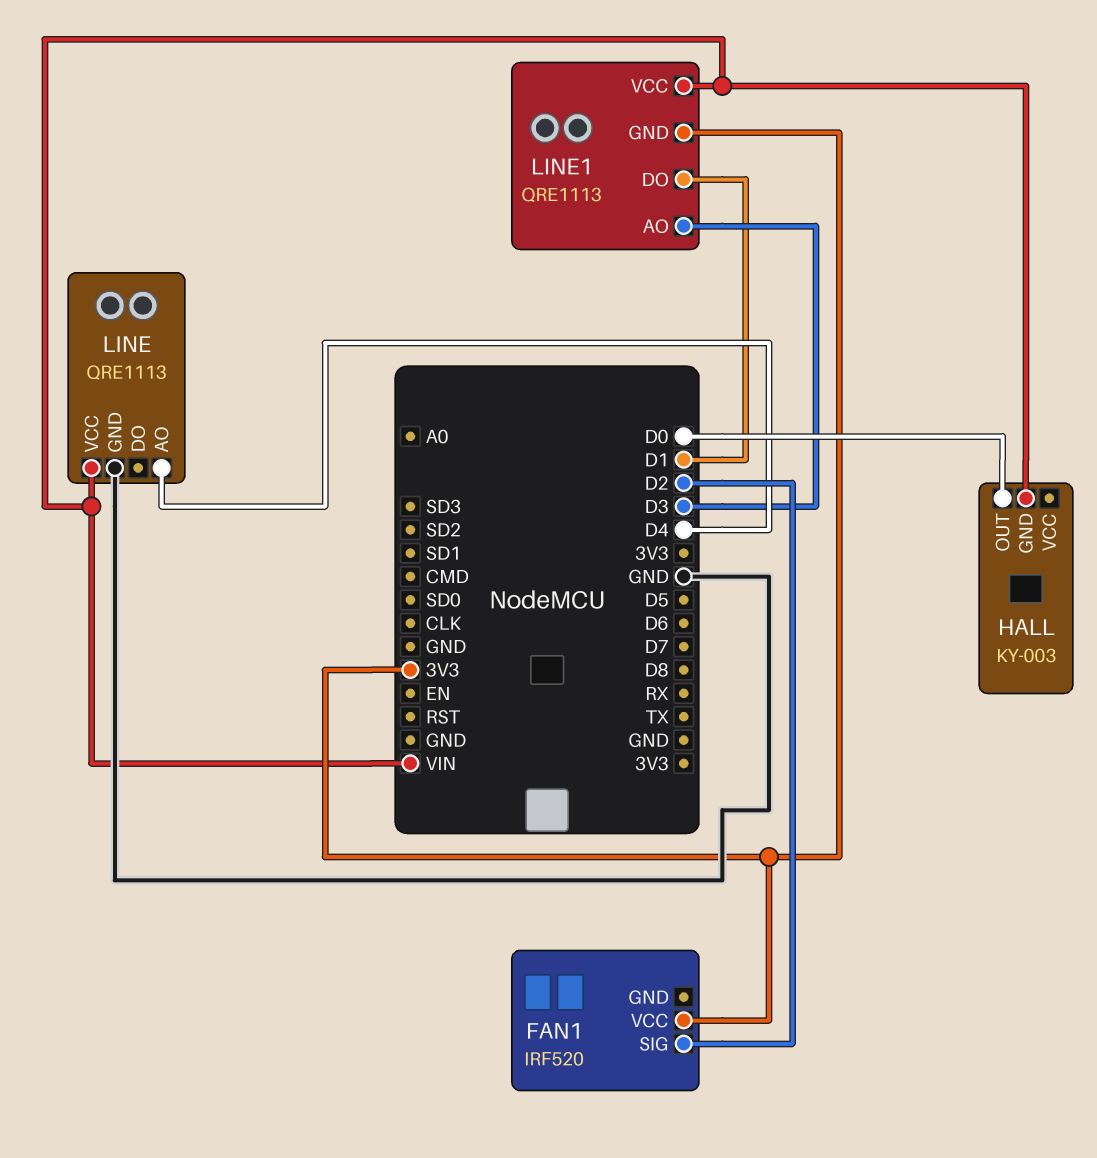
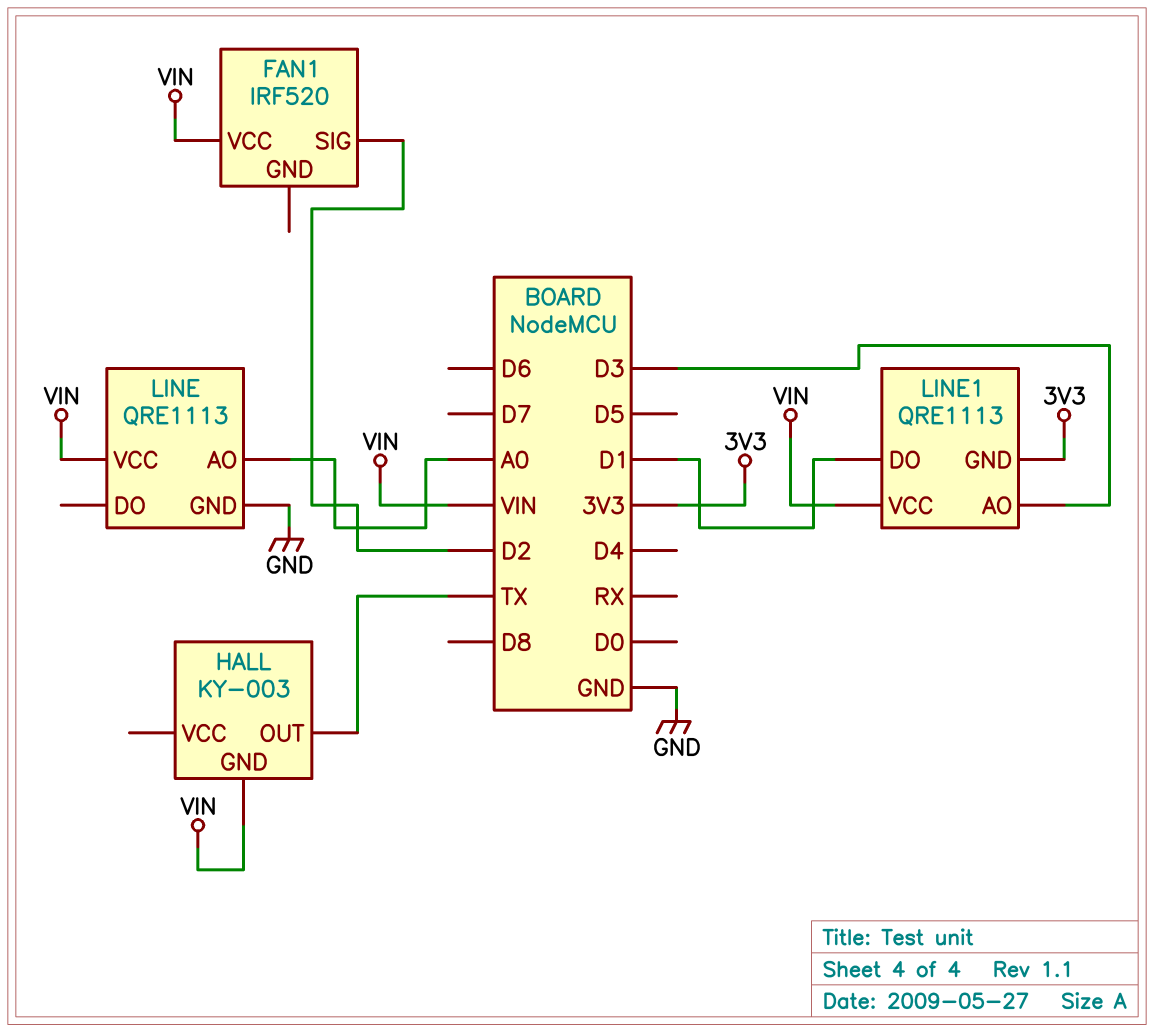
FAN1 pin VCC: 3V3 -> VIN
HALL pin OUT: D0 -> TX
LINE pin AO: D4 -> A0

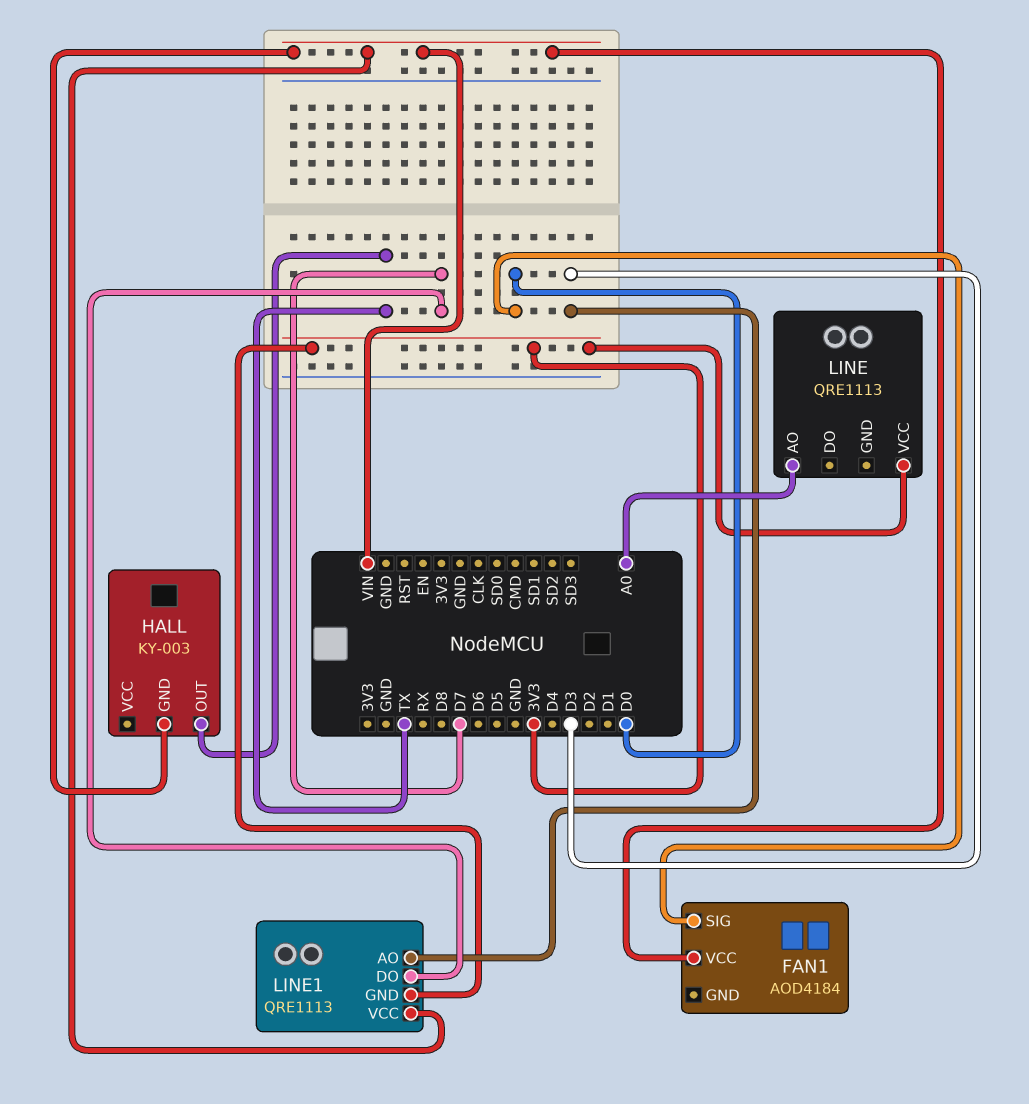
FAN1: IRF520 -> AOD4184
FAN1 pin SIG: D2 -> D0
LINE pin GND: GND -> none
LINE pin VCC: VIN -> 3V3
LINE1 pin DO: D1 -> D7

